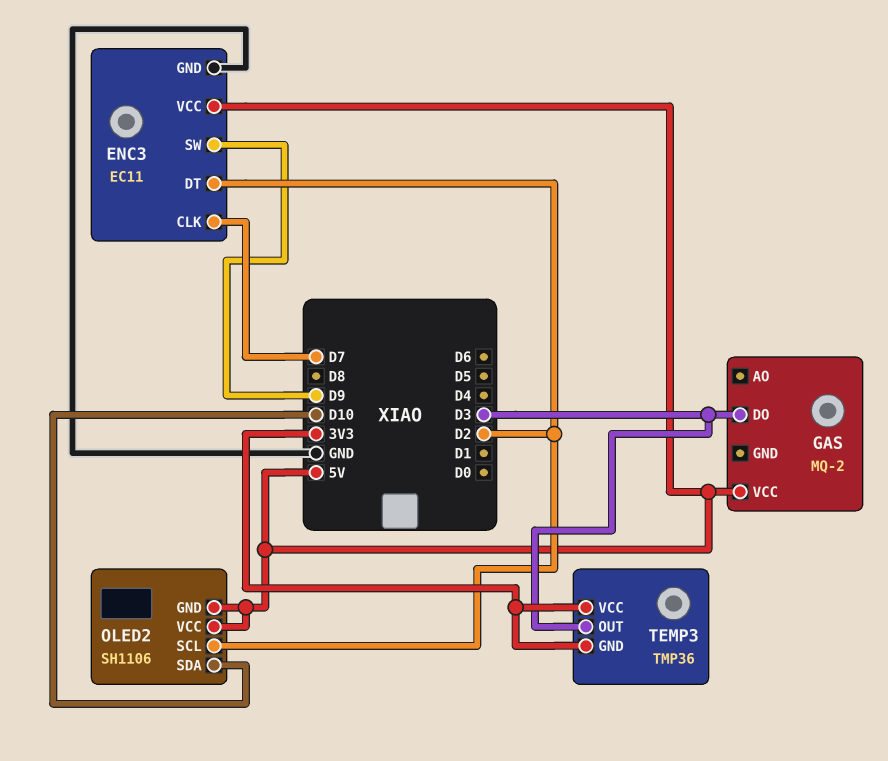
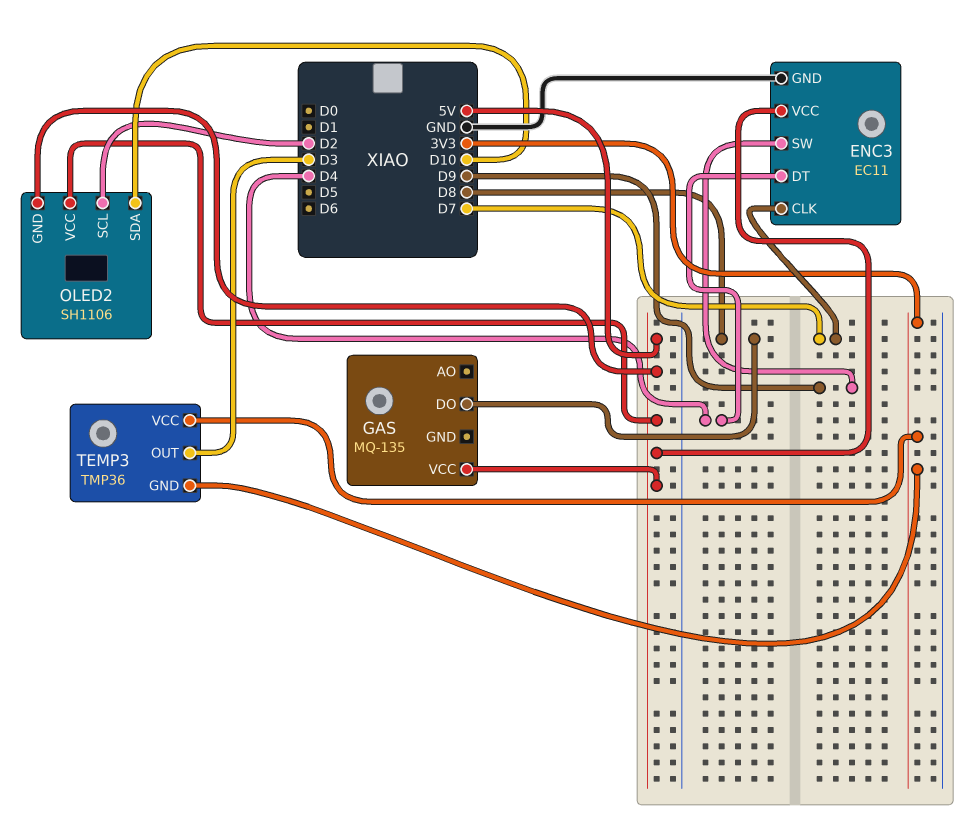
ENC3 pin DT: D2 -> D4
GAS: MQ-2 -> MQ-135
GAS pin DO: D3 -> D8

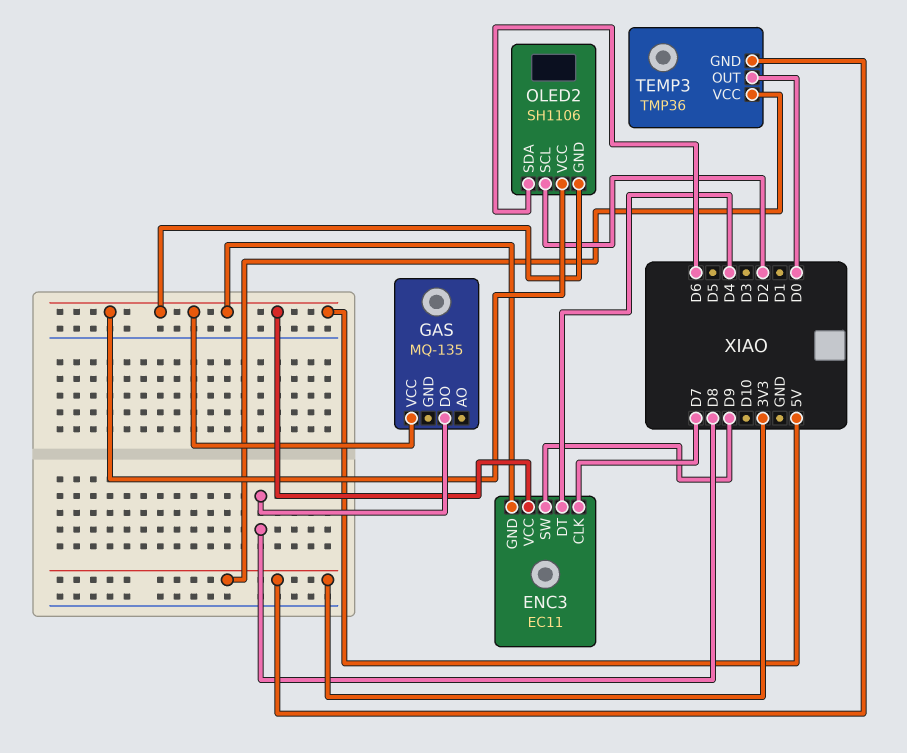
ENC3 pin GND: GND -> 5V
OLED2 pin SDA: D10 -> D6
TEMP3 pin OUT: D3 -> D0

